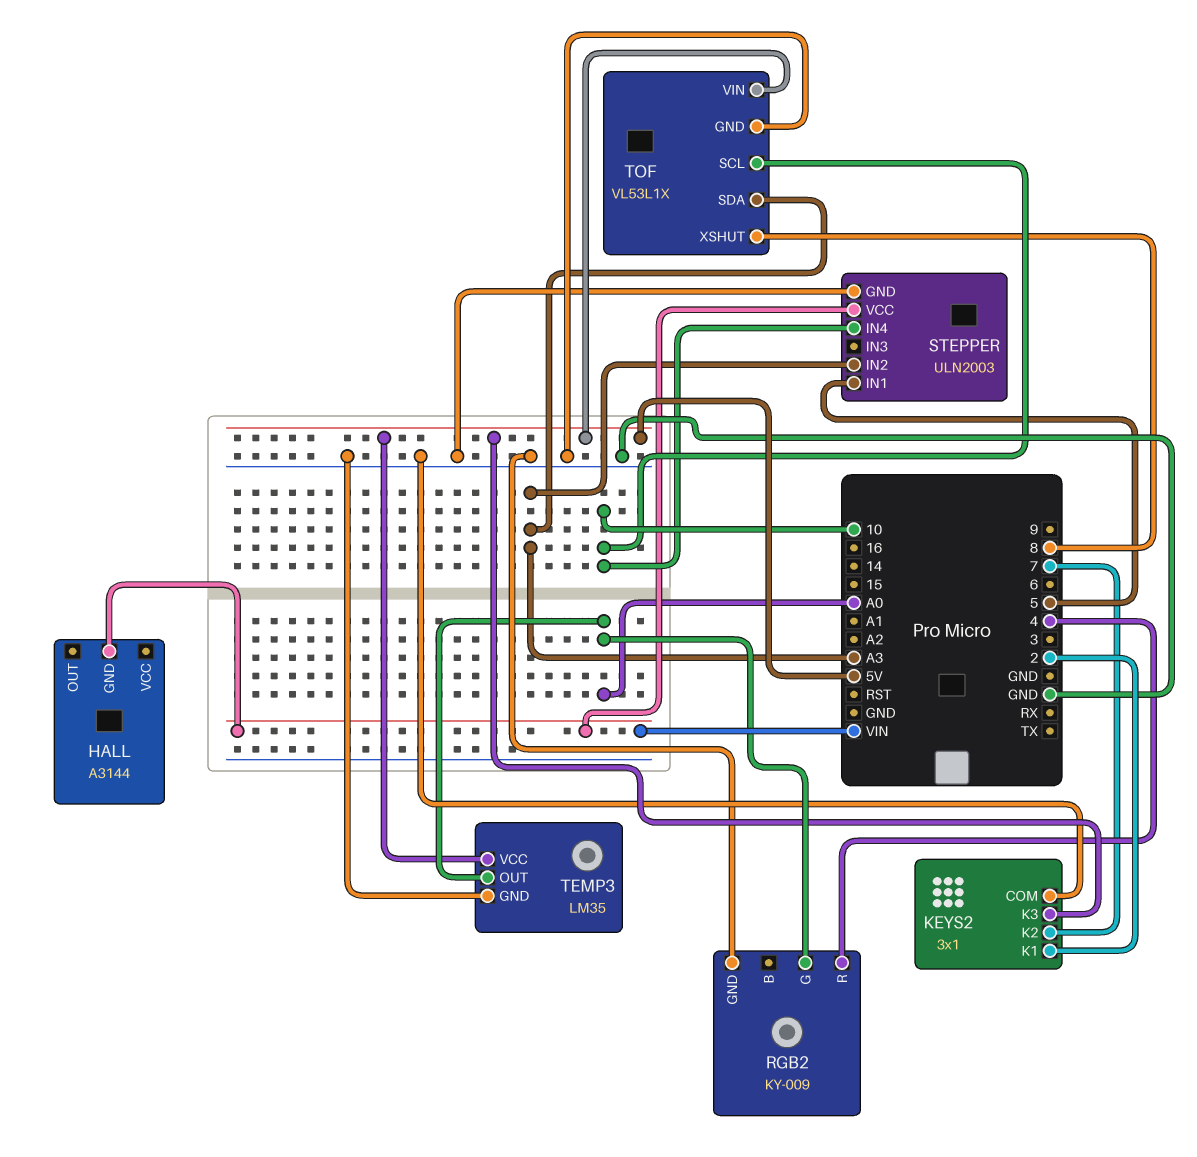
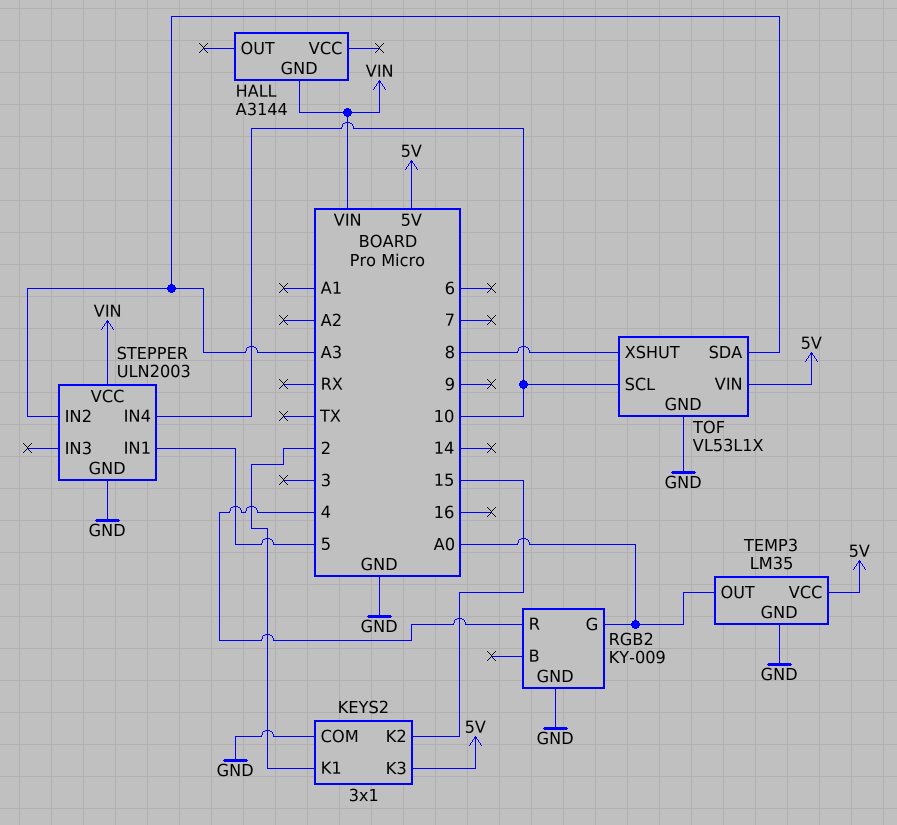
KEYS2 pin K2: 7 -> 15

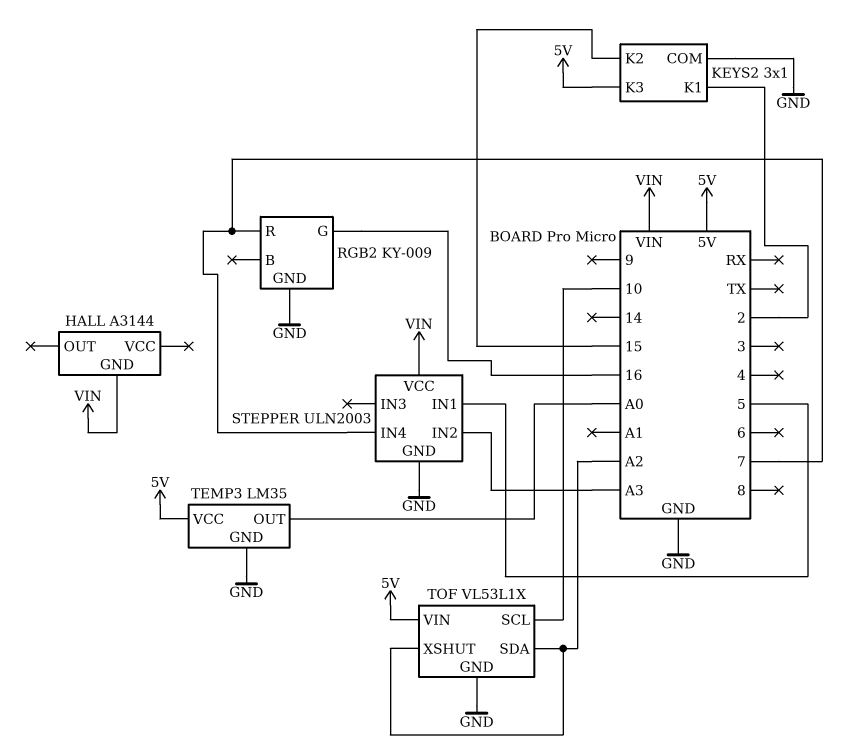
RGB2 pin G: A0 -> 16
RGB2 pin R: 4 -> 7
STEPPER pin IN4: 10 -> 7
TOF pin SDA: A3 -> A2
TOF pin XSHUT: 8 -> A2

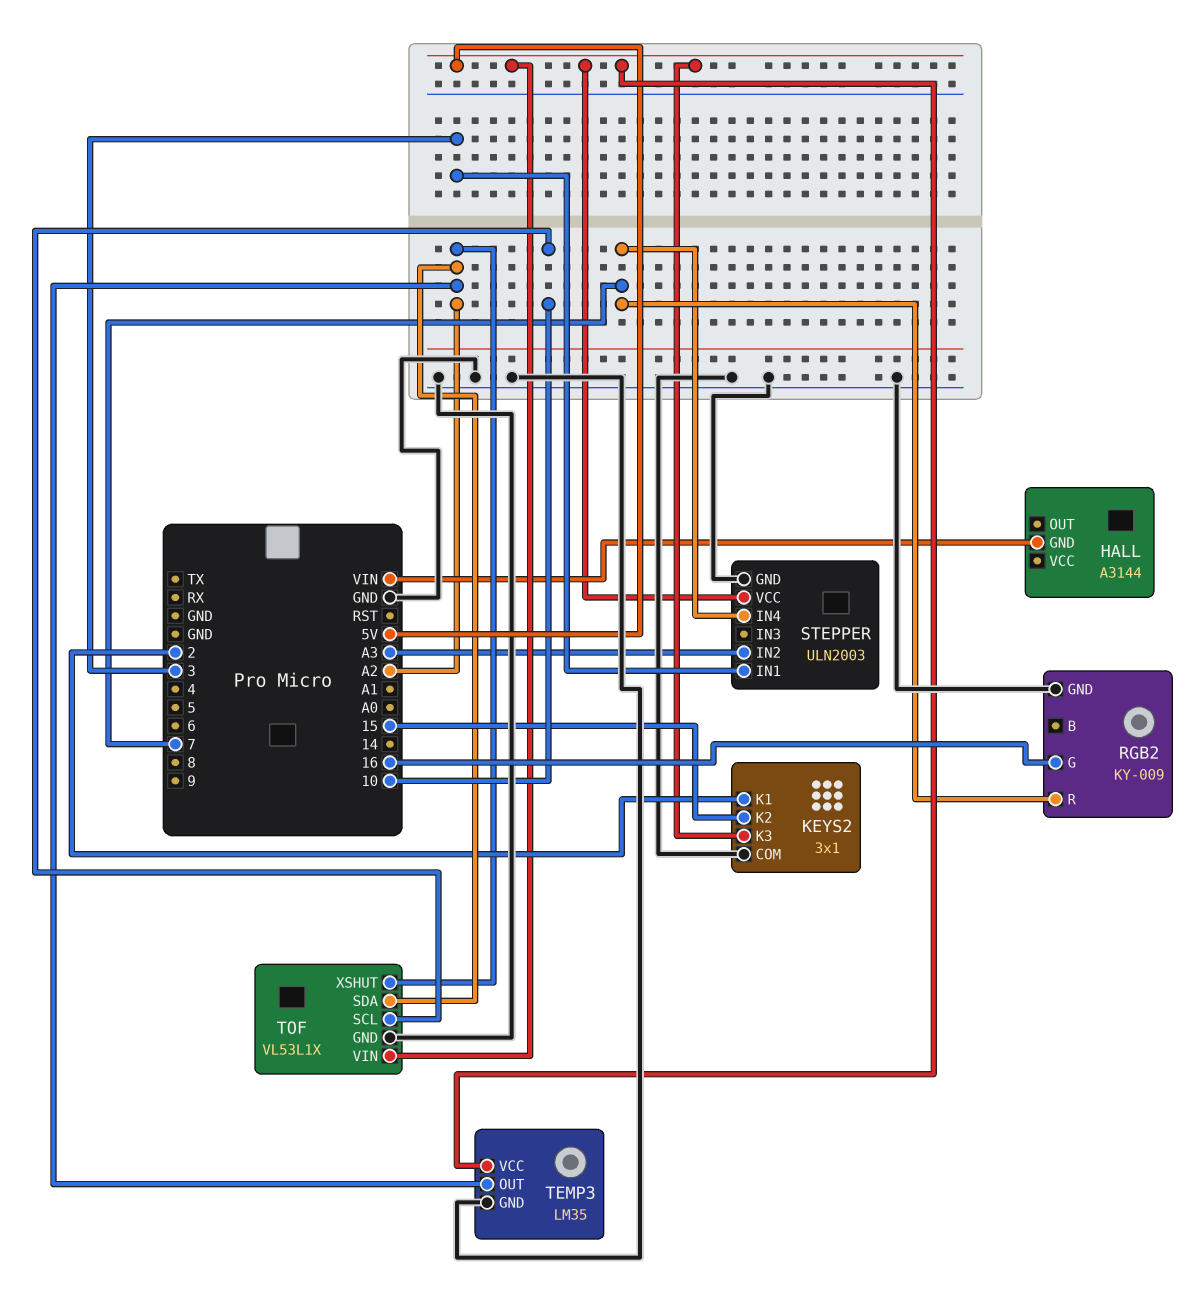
STEPPER pin IN1: 5 -> 3
STEPPER pin VCC: VIN -> 5V
TEMP3 pin OUT: A0 -> A2

